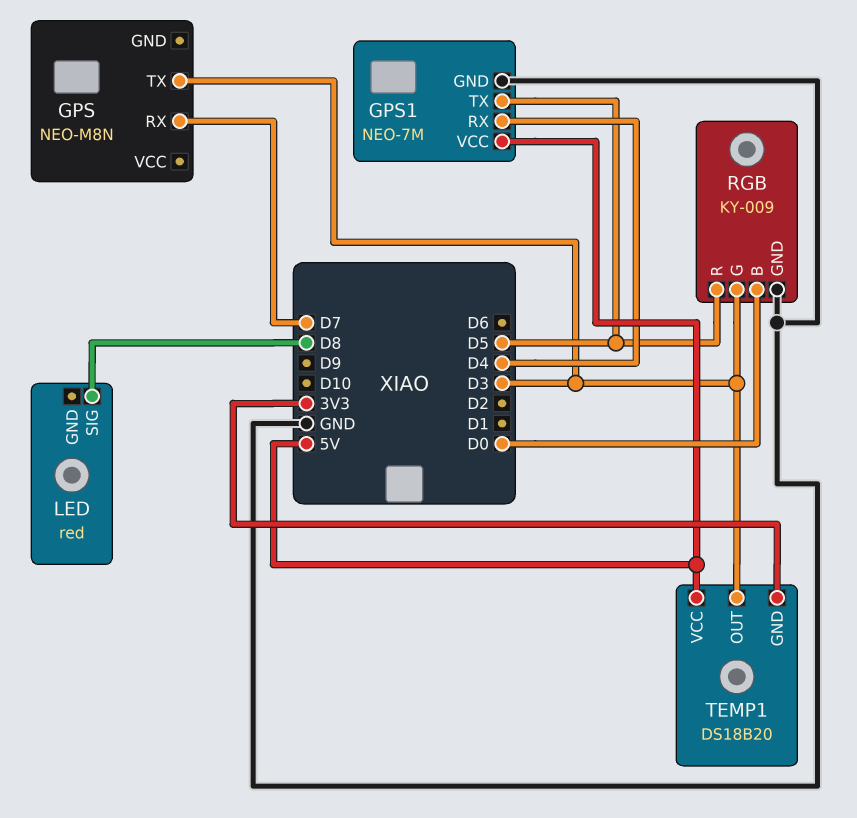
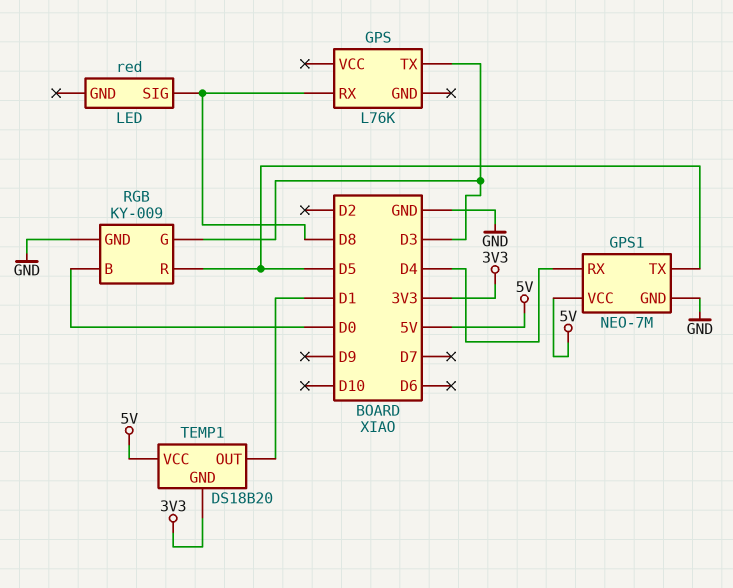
GPS: NEO-M8N -> L76K
GPS pin RX: D7 -> D8
TEMP1 pin OUT: D3 -> D1

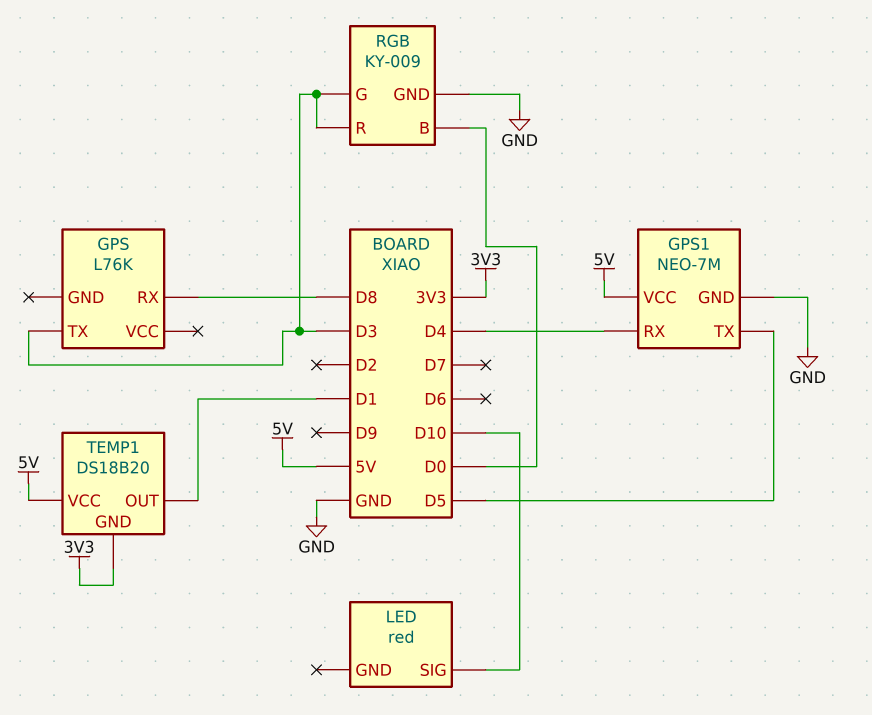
LED pin SIG: D8 -> D10
RGB pin R: D5 -> D3

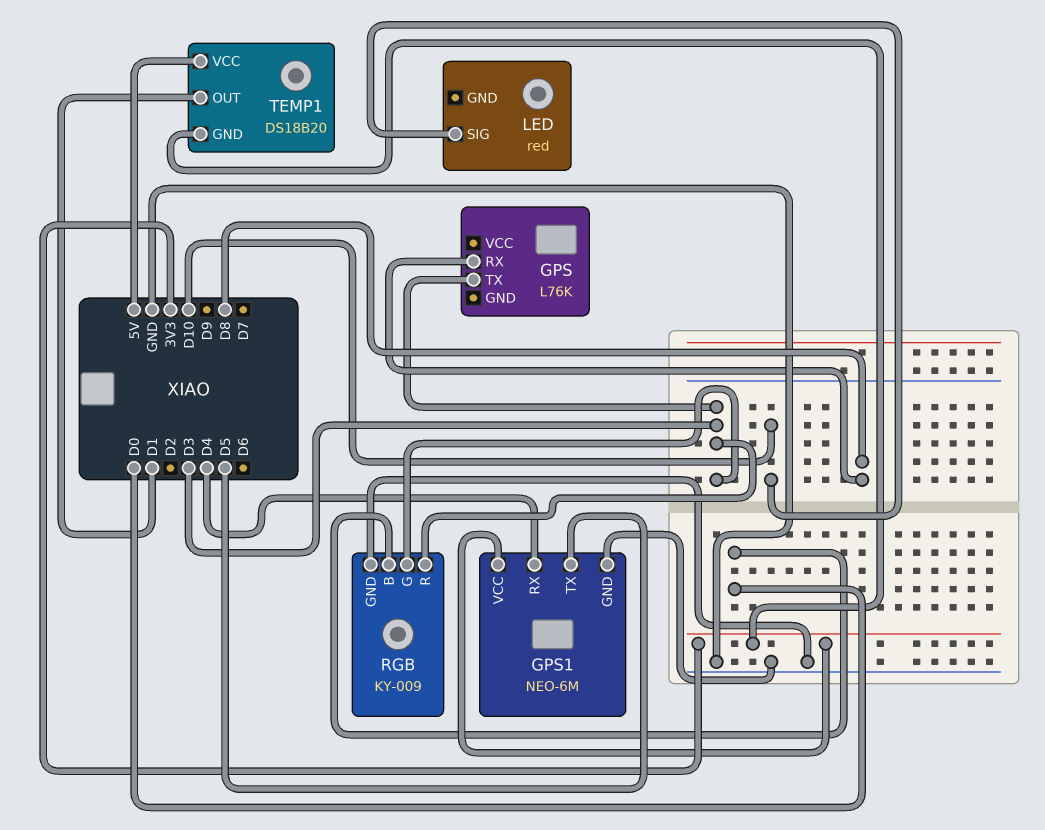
GPS1: NEO-7M -> NEO-6M
GPS1 pin VCC: 5V -> 3V3

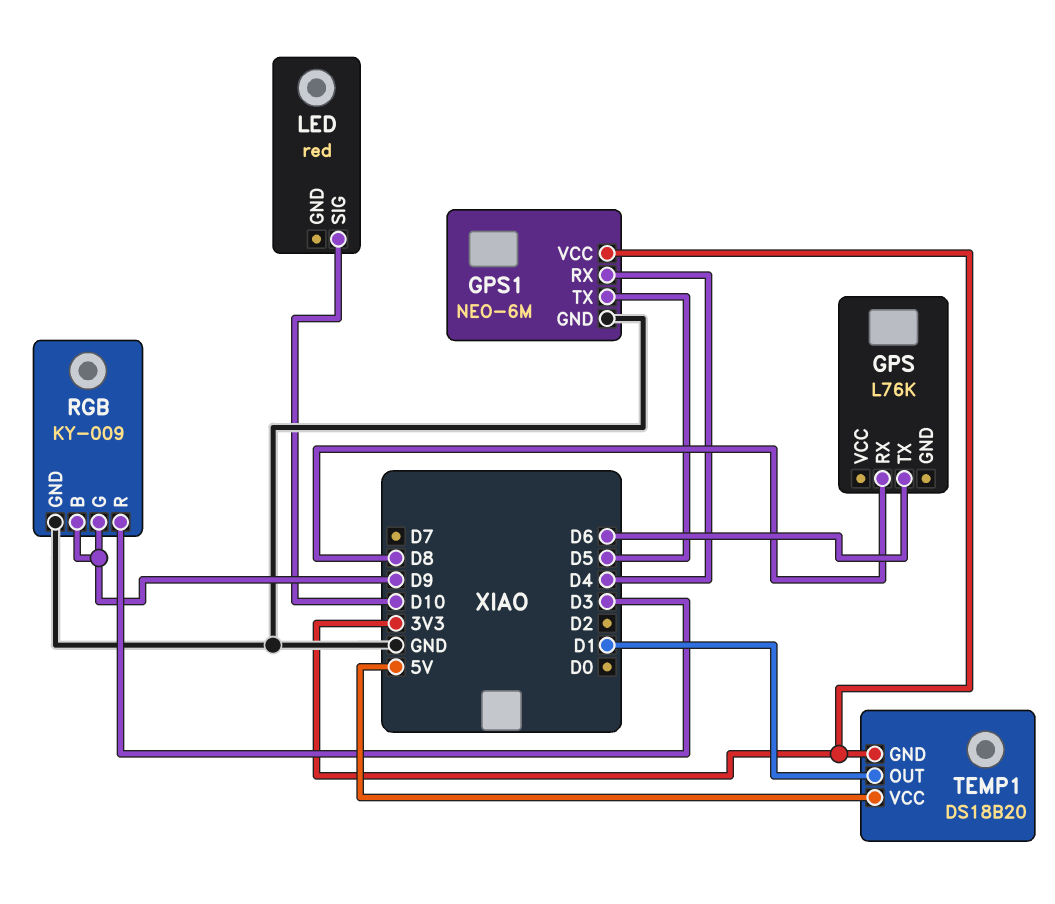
GPS pin TX: D3 -> D6
RGB pin B: D0 -> D9
RGB pin G: D3 -> D9

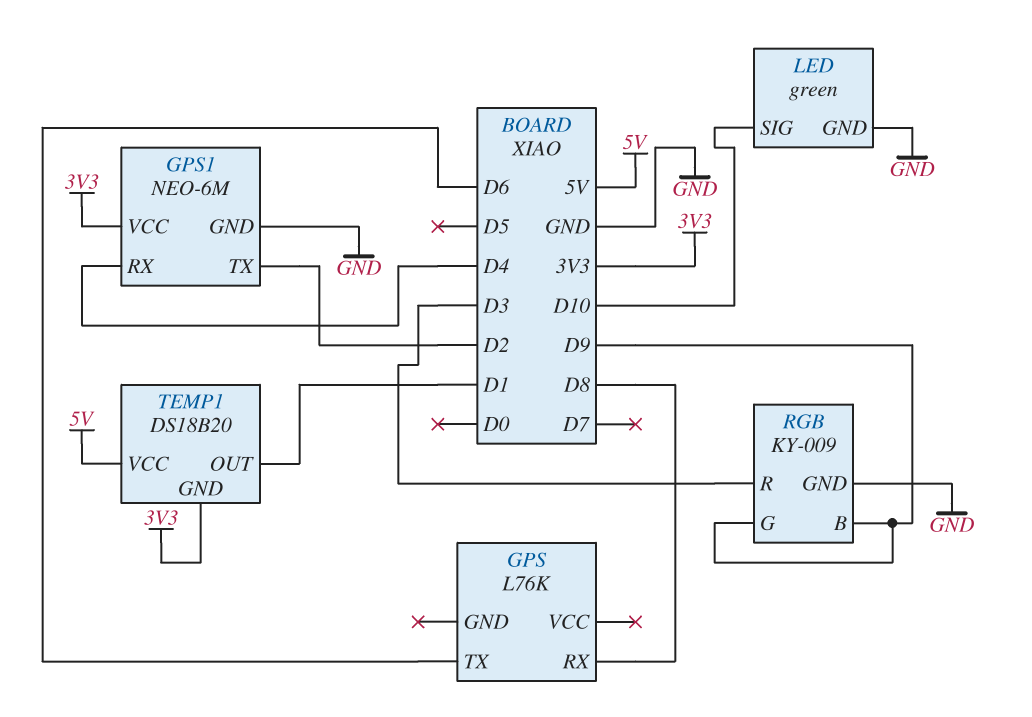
GPS1 pin TX: D5 -> D2
LED: red -> green
LED pin GND: none -> GND

